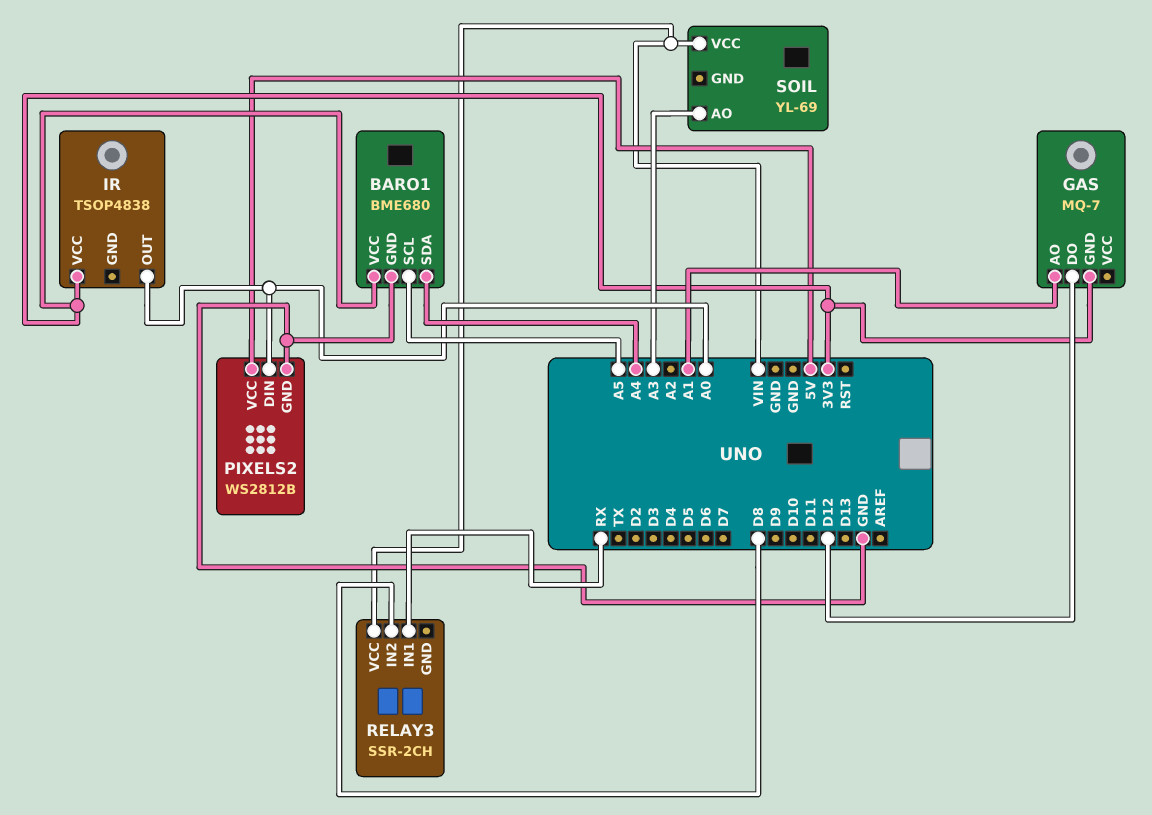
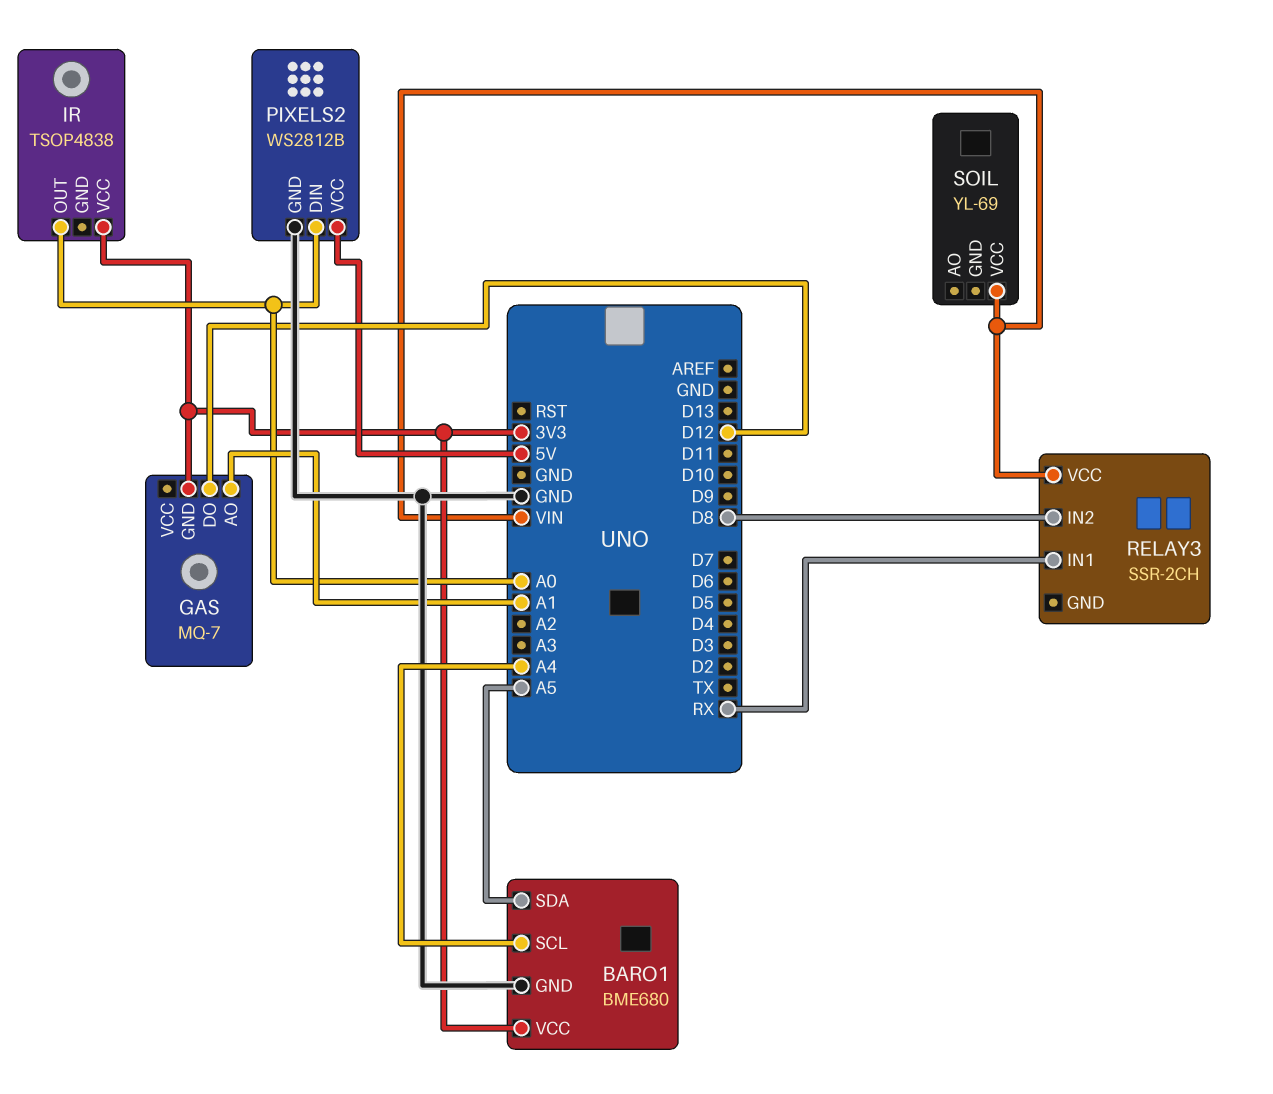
BARO1 pin SCL: A5 -> A4
BARO1 pin SDA: A4 -> A5
SOIL pin AO: A3 -> none

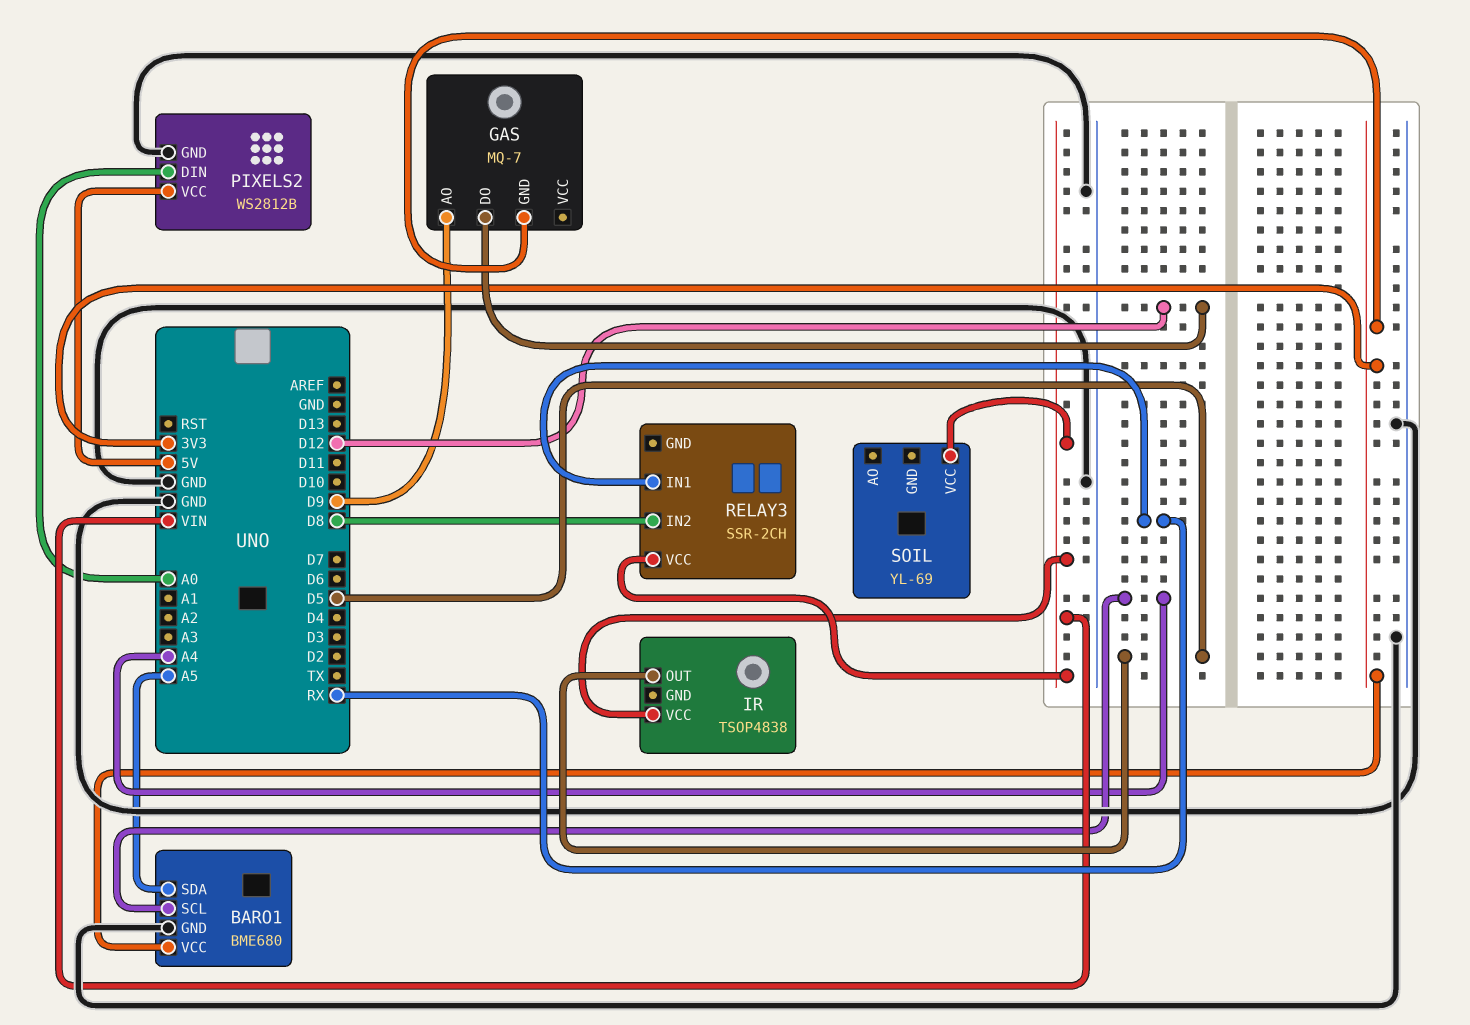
GAS pin AO: A1 -> D9
IR pin OUT: A0 -> D5
IR pin VCC: 3V3 -> VIN

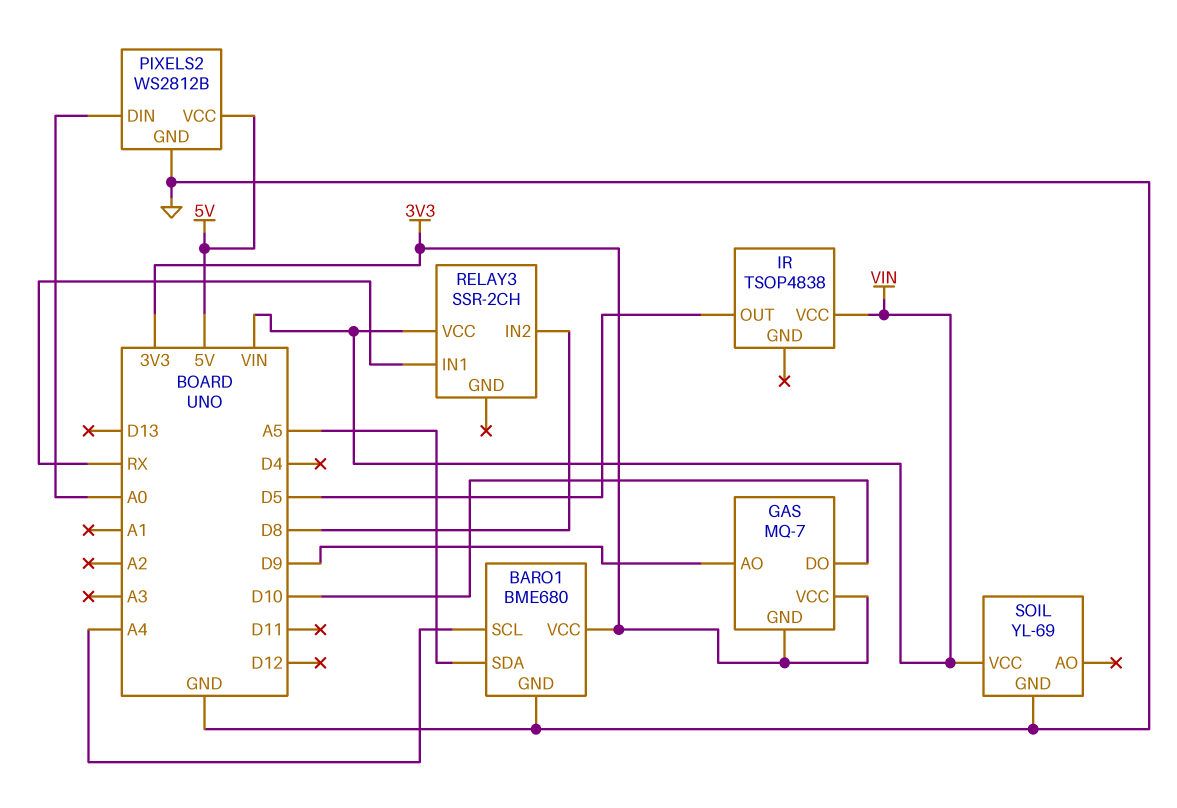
GAS pin DO: D12 -> D10
GAS pin VCC: none -> 3V3
SOIL pin GND: none -> GND

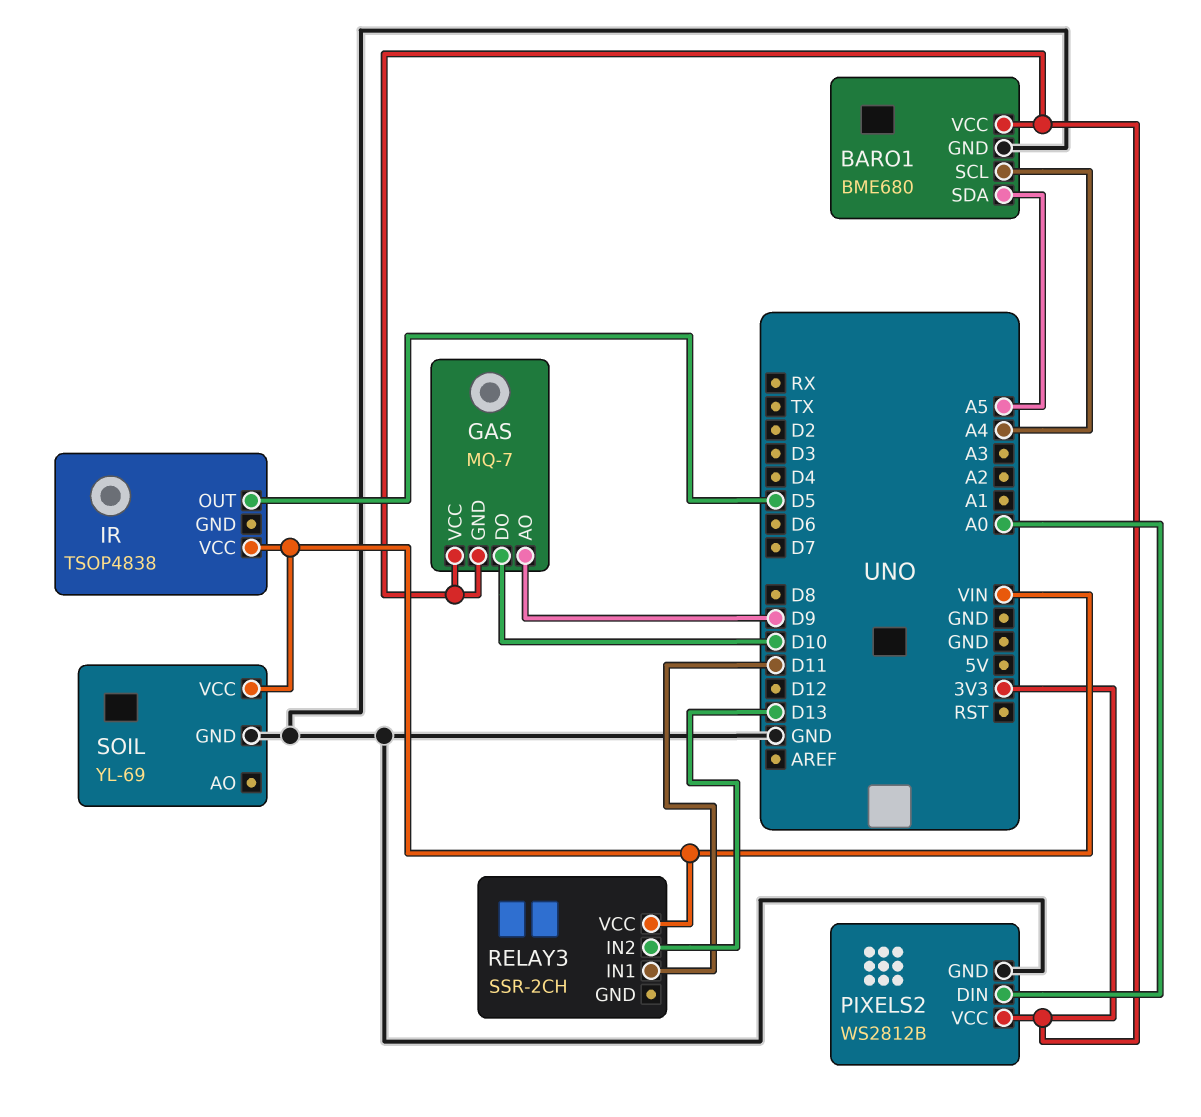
PIXELS2 pin VCC: 5V -> 3V3
RELAY3 pin IN1: RX -> D11
RELAY3 pin IN2: D8 -> D13

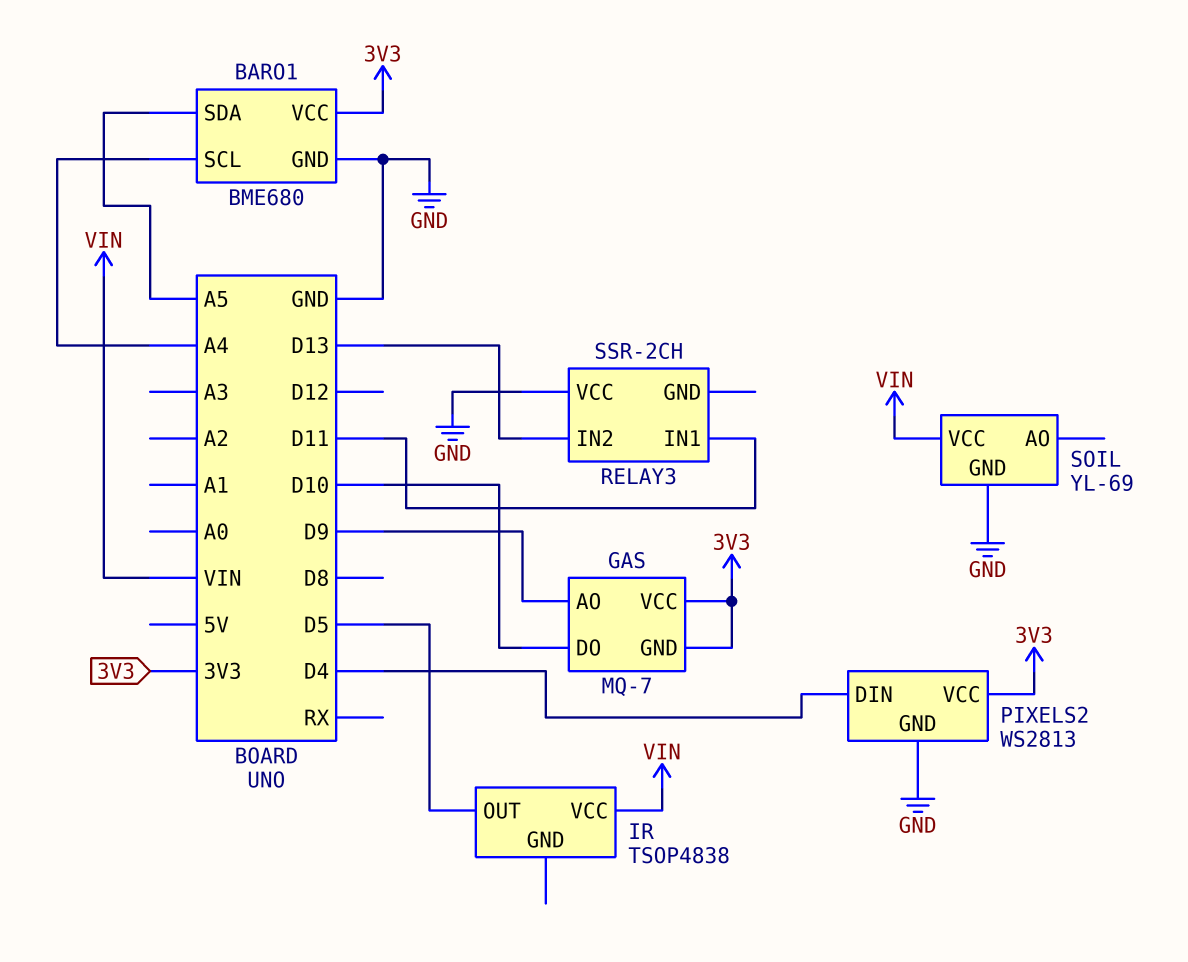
PIXELS2: WS2812B -> WS2813
PIXELS2 pin DIN: A0 -> D4
RELAY3 pin VCC: VIN -> GND

